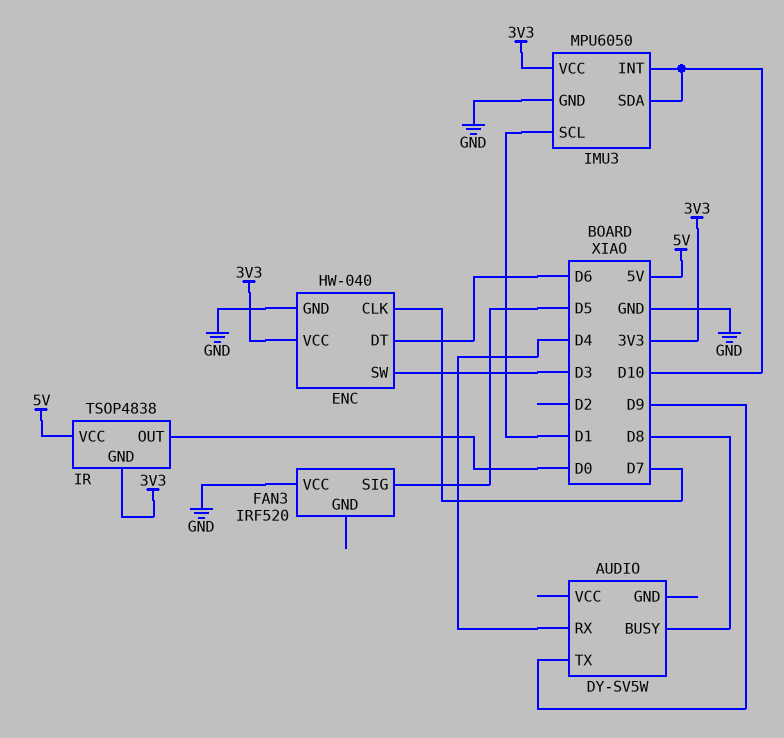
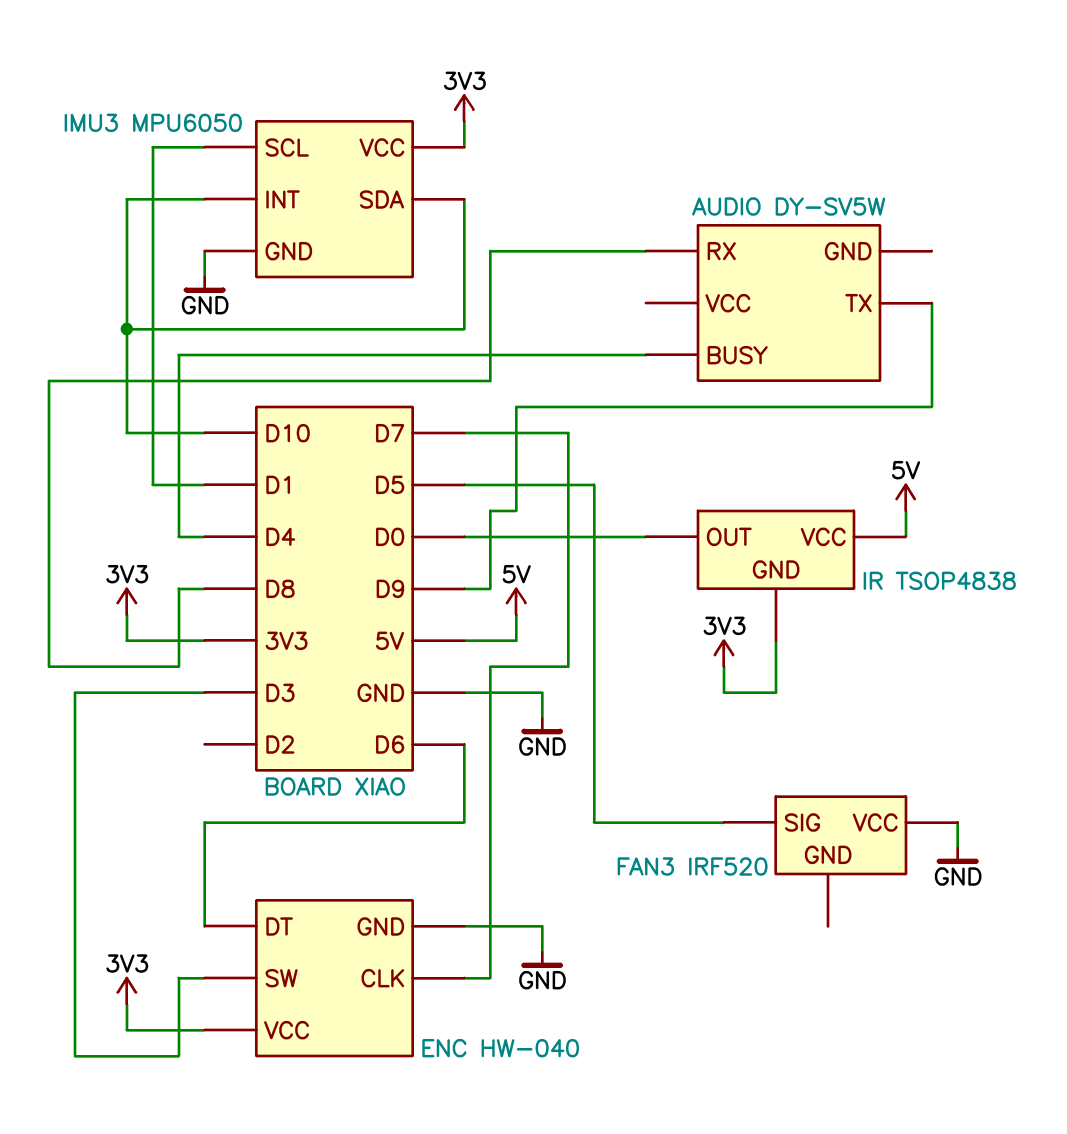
AUDIO pin BUSY: D8 -> D4
AUDIO pin RX: D4 -> D8

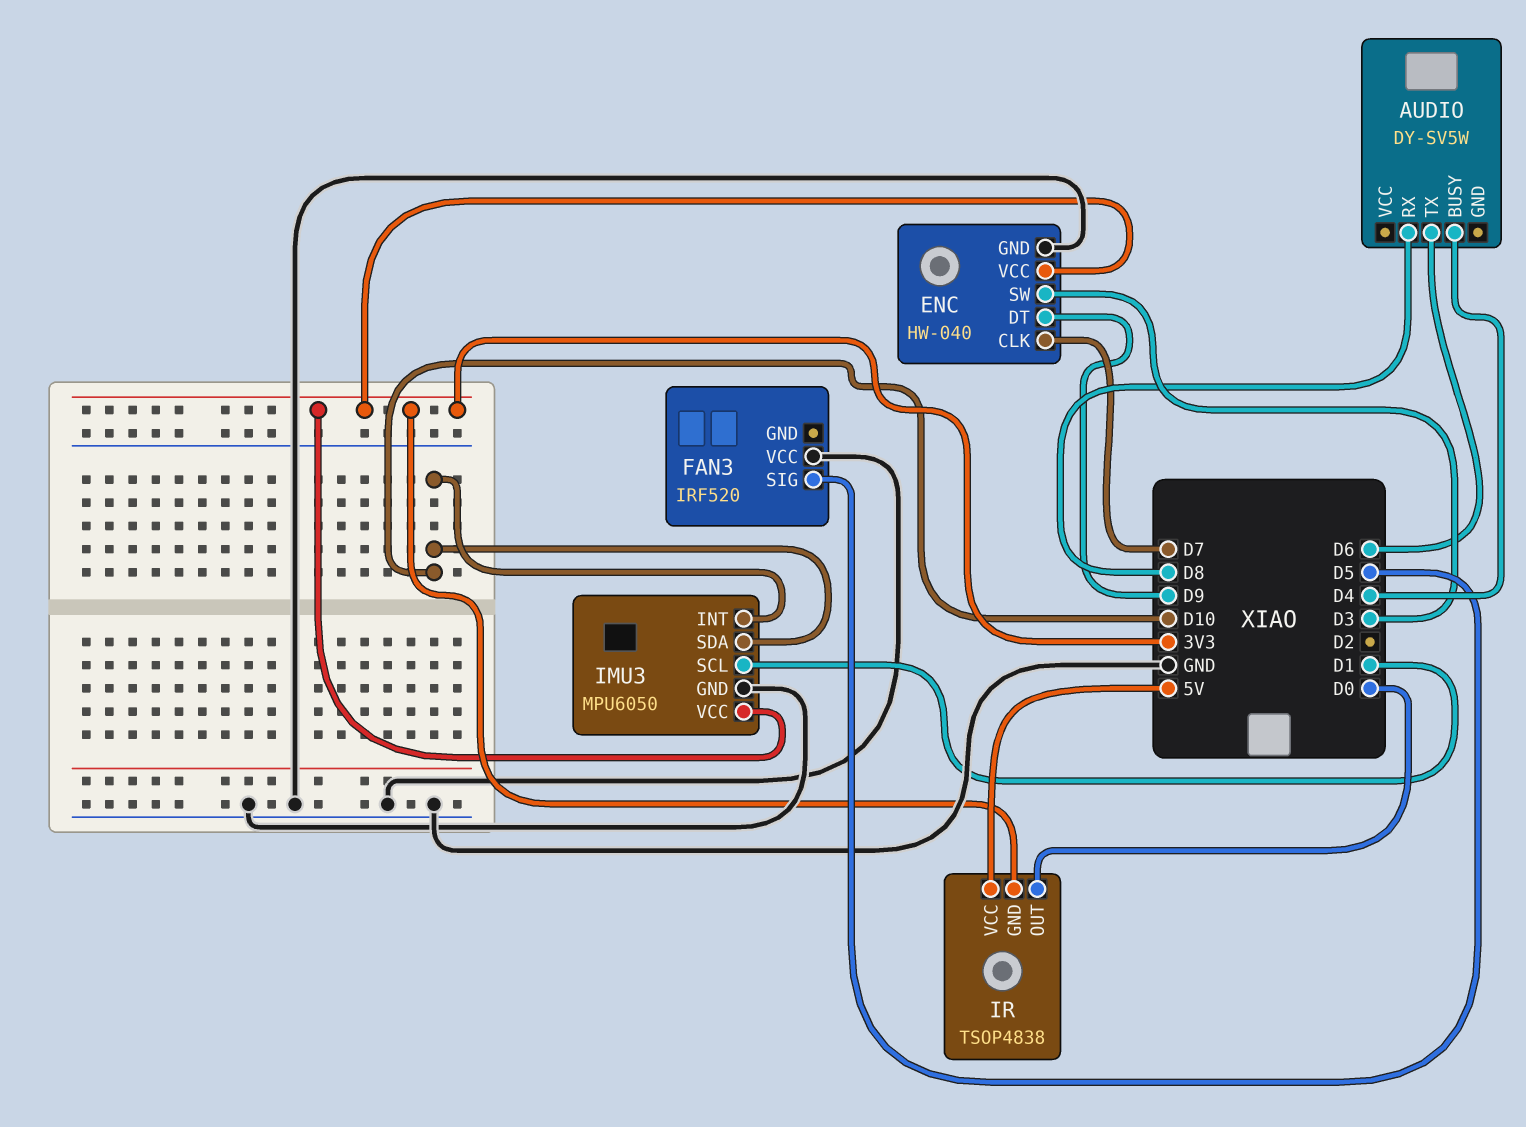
AUDIO pin TX: D9 -> D6
ENC pin DT: D6 -> D9

